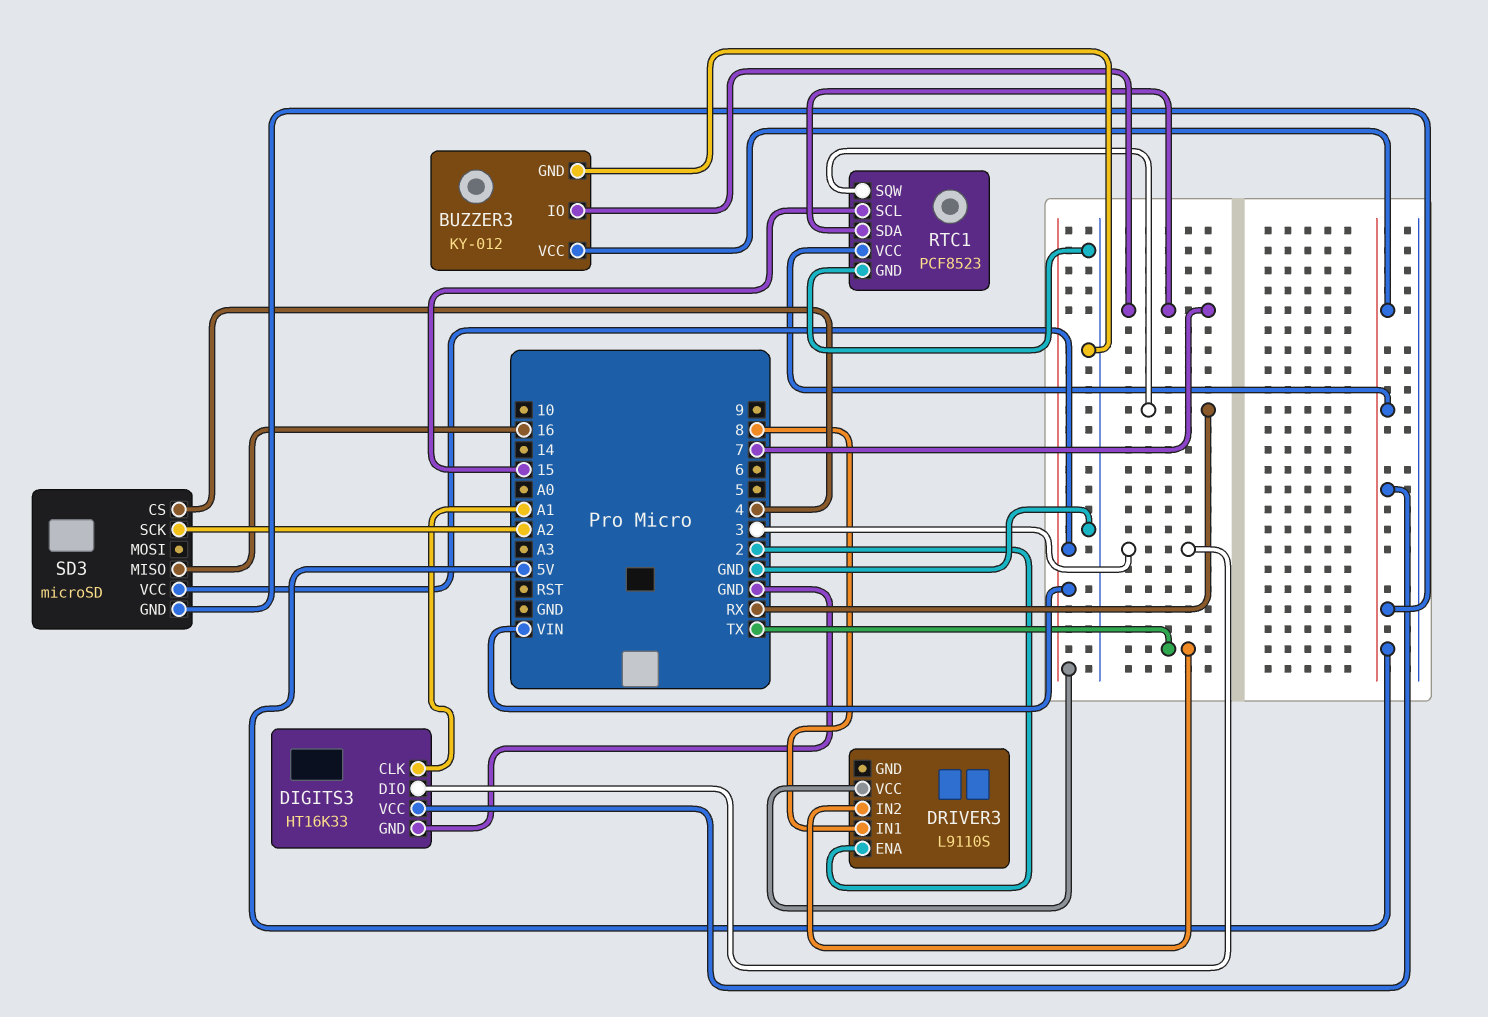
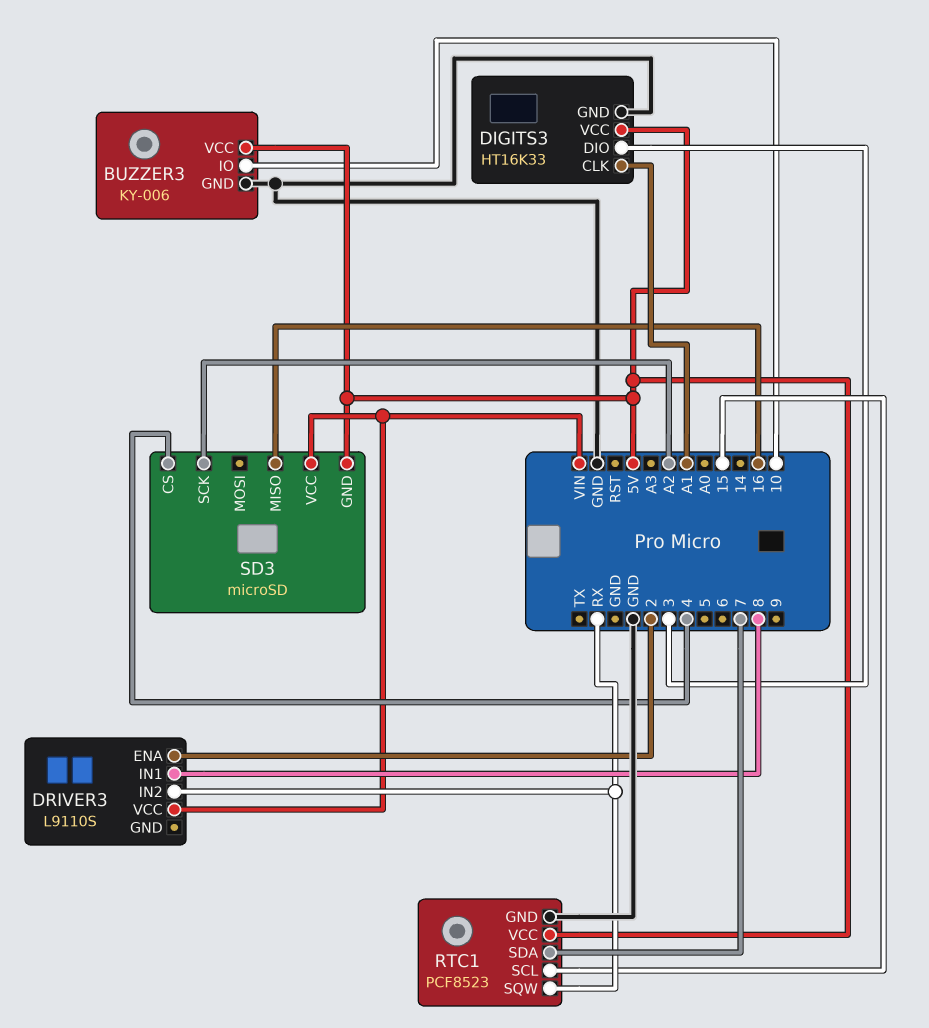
BUZZER3: KY-012 -> KY-006
BUZZER3 pin IO: 7 -> 10
DRIVER3 pin IN2: TX -> RX

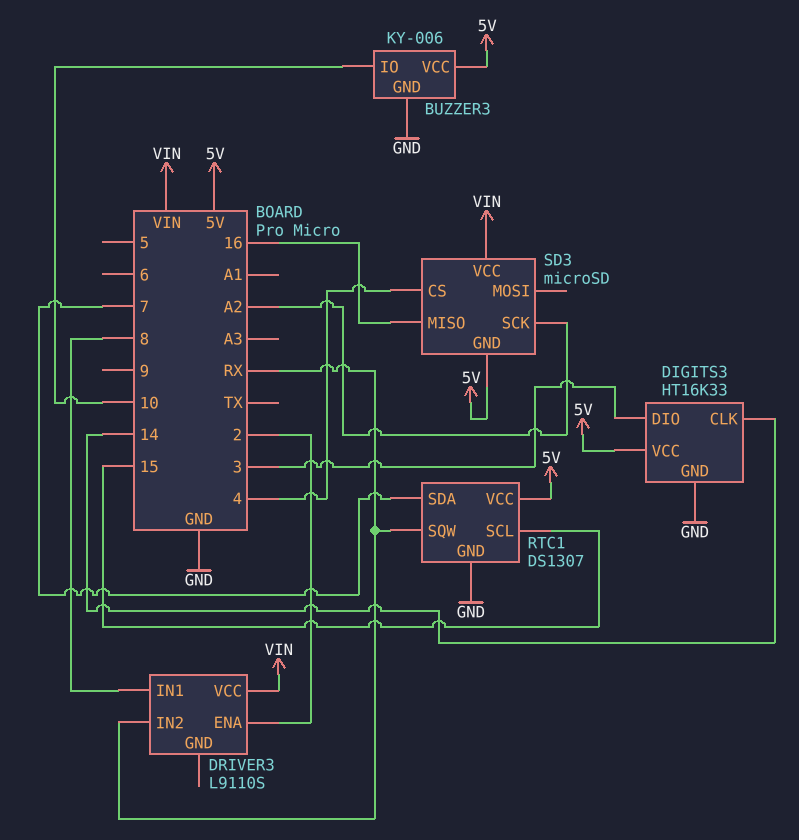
DIGITS3 pin CLK: A1 -> 14
RTC1: PCF8523 -> DS1307

